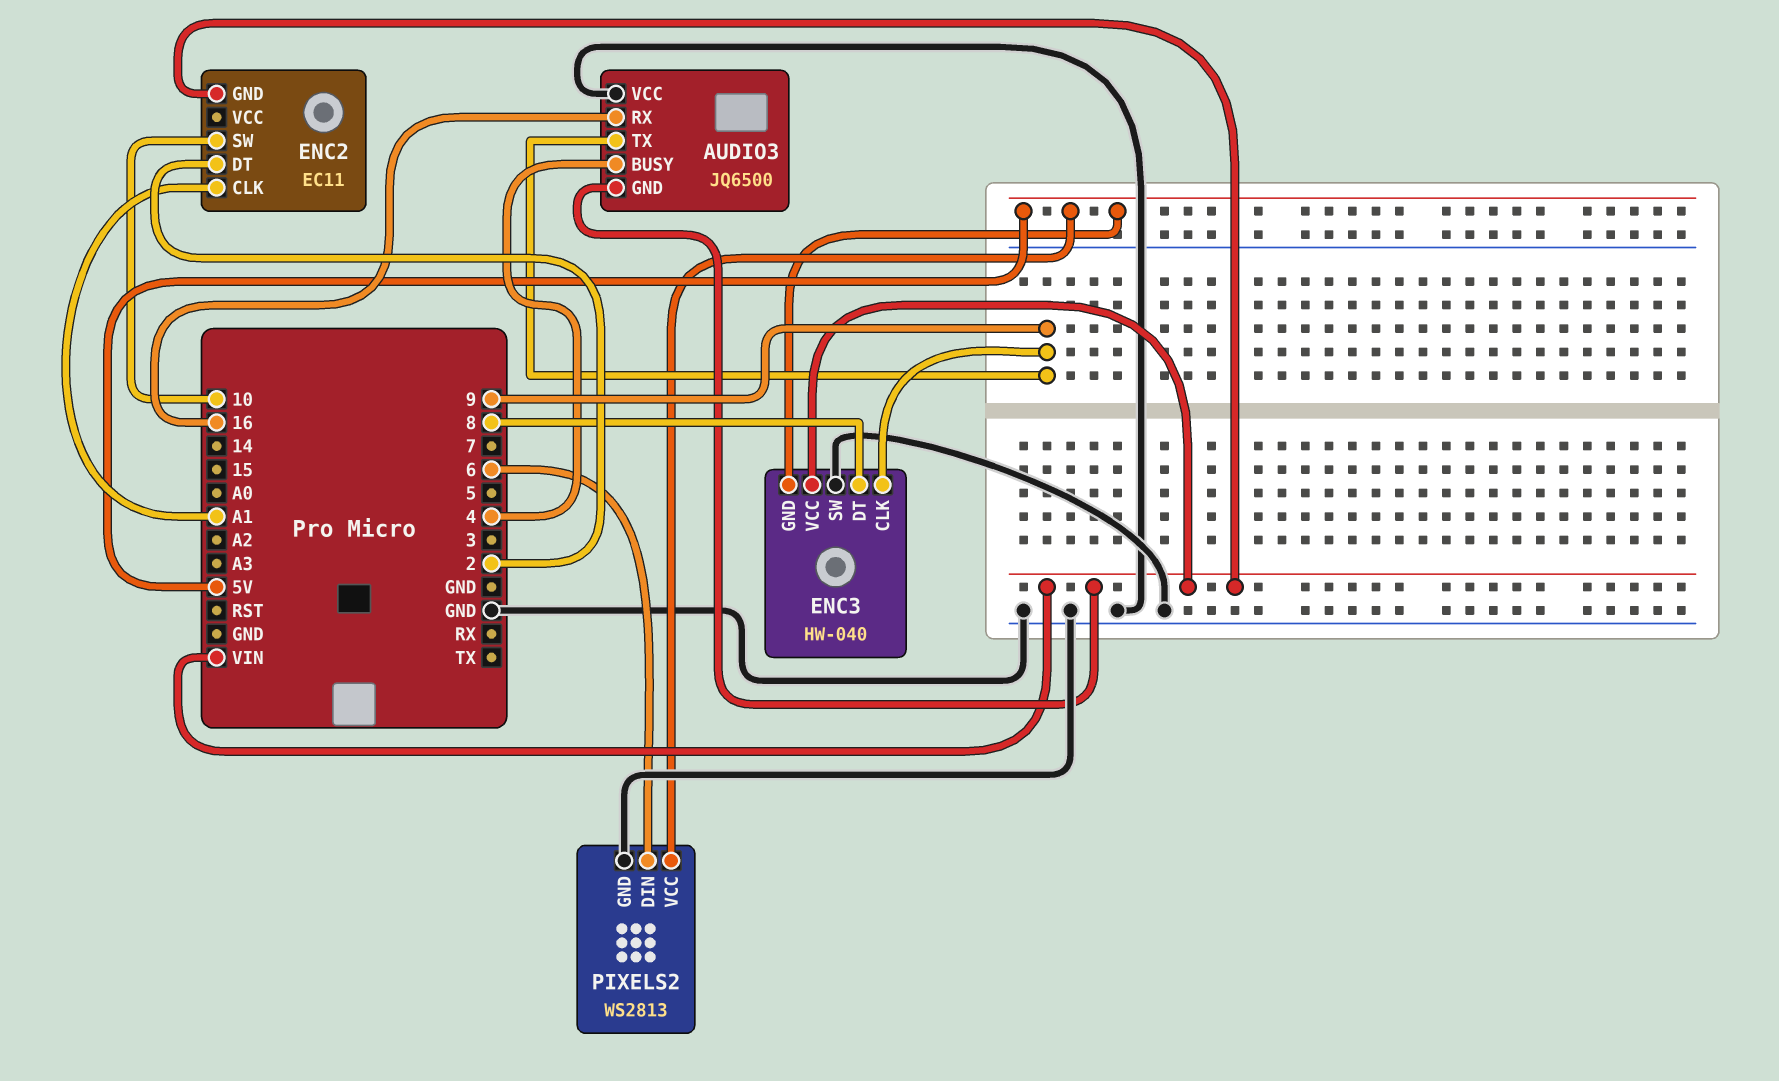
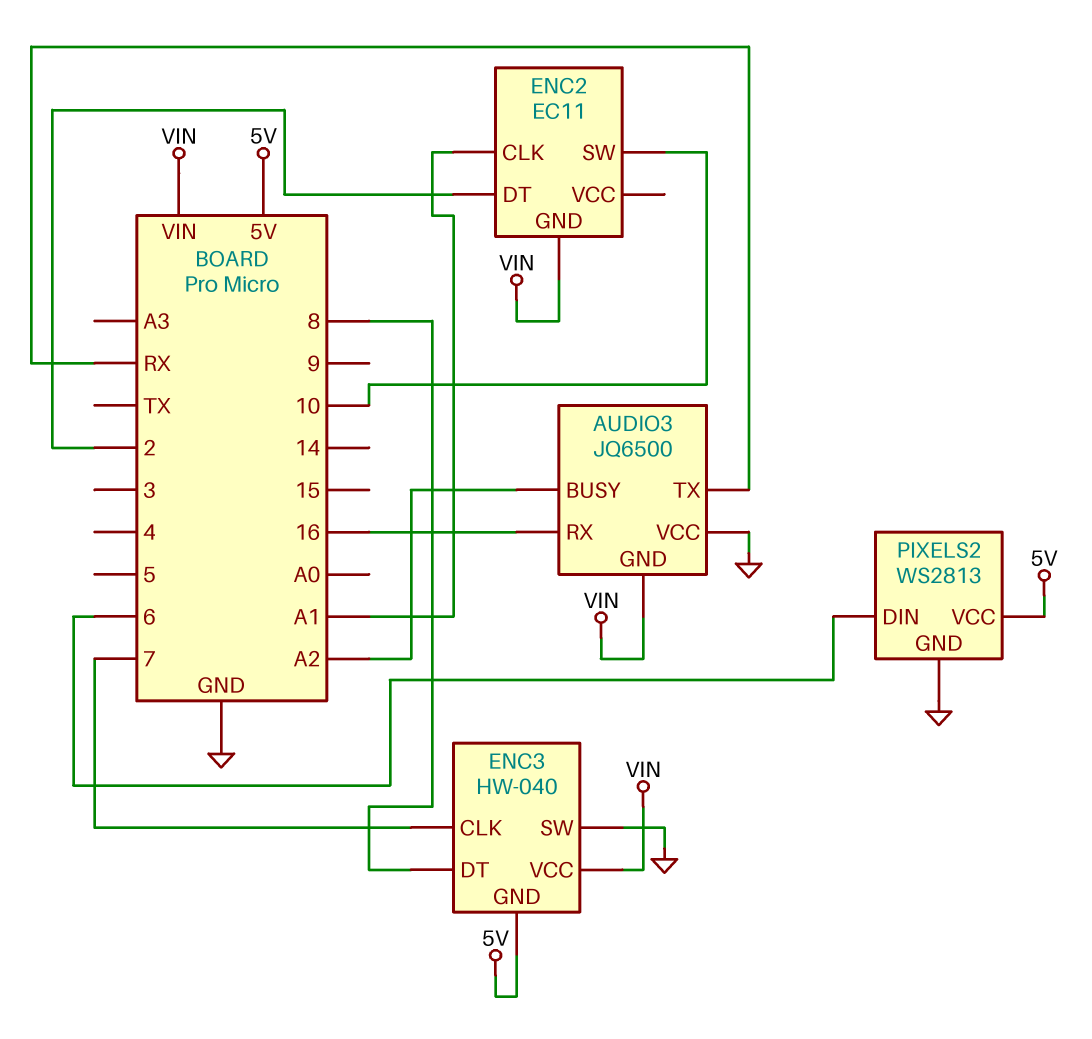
AUDIO3 pin BUSY: 4 -> A2
AUDIO3 pin TX: 9 -> RX
ENC3 pin CLK: 9 -> 7

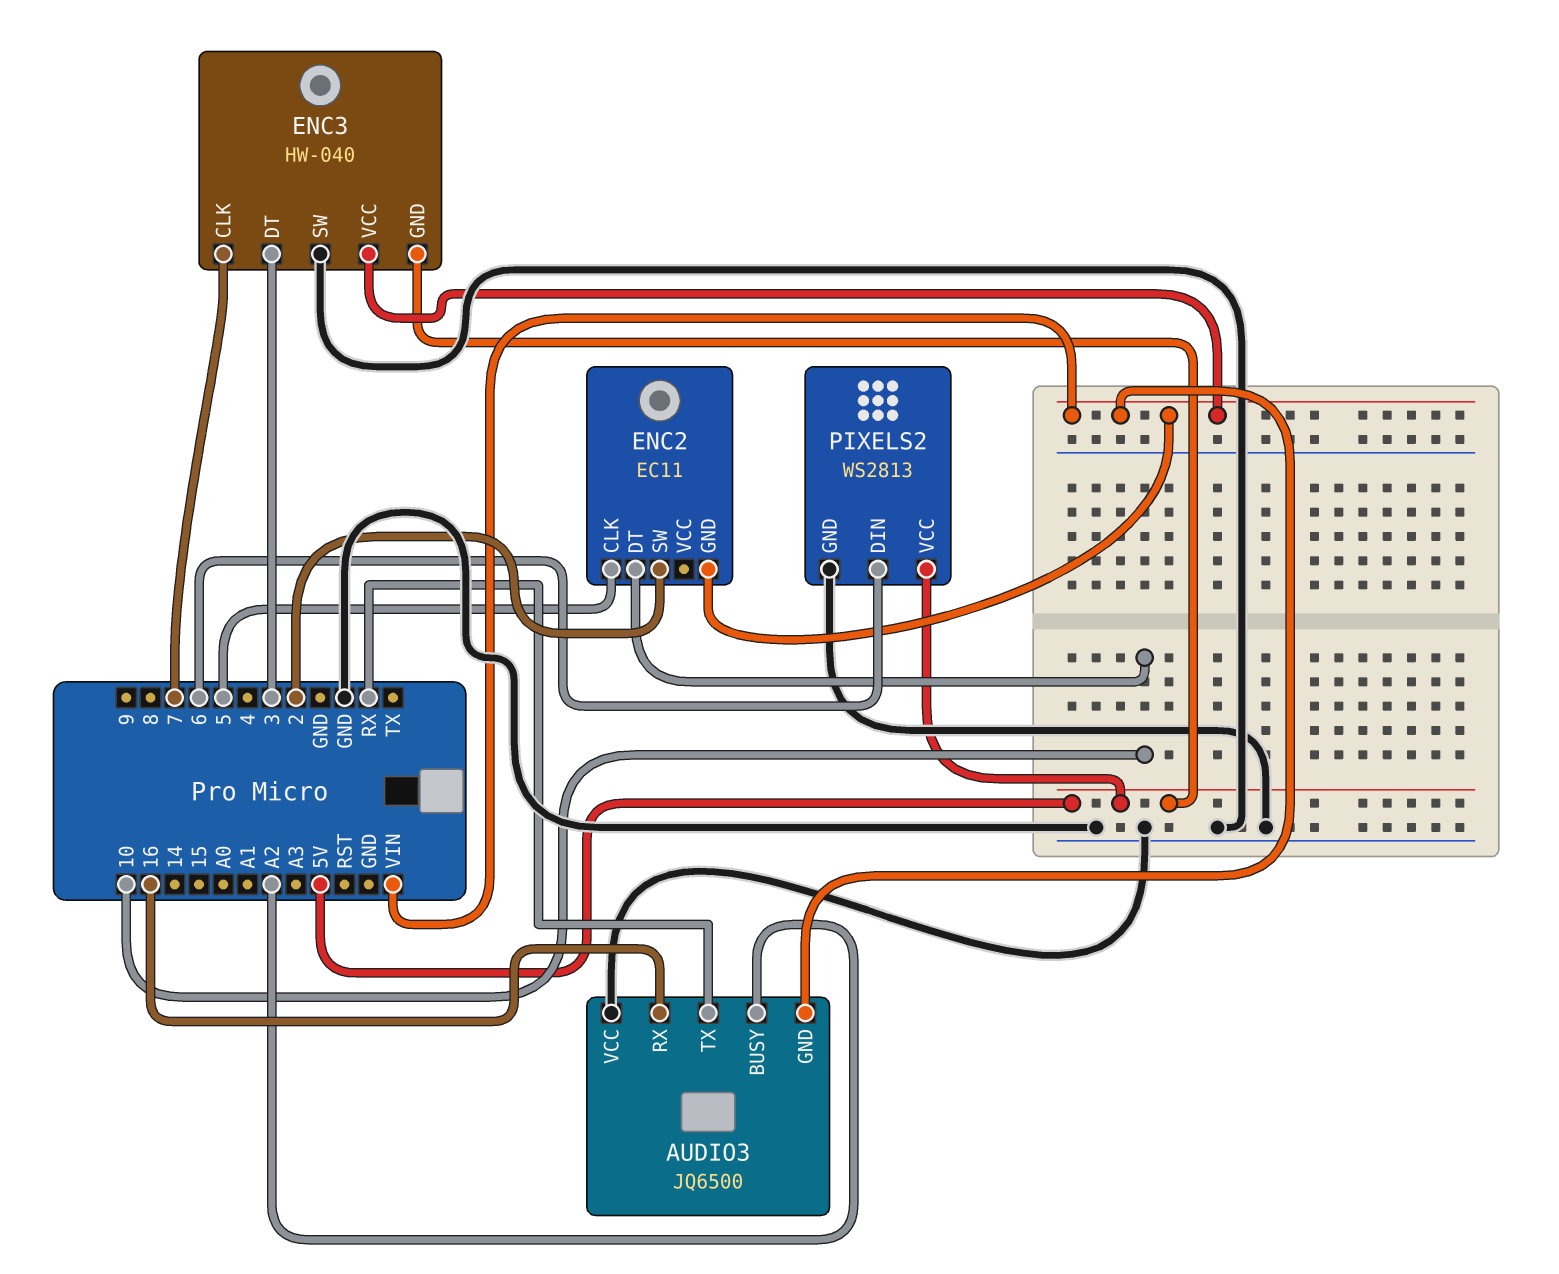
ENC2 pin CLK: A1 -> 5
ENC2 pin DT: 2 -> 10
ENC2 pin SW: 10 -> 2
ENC3 pin DT: 8 -> 3

